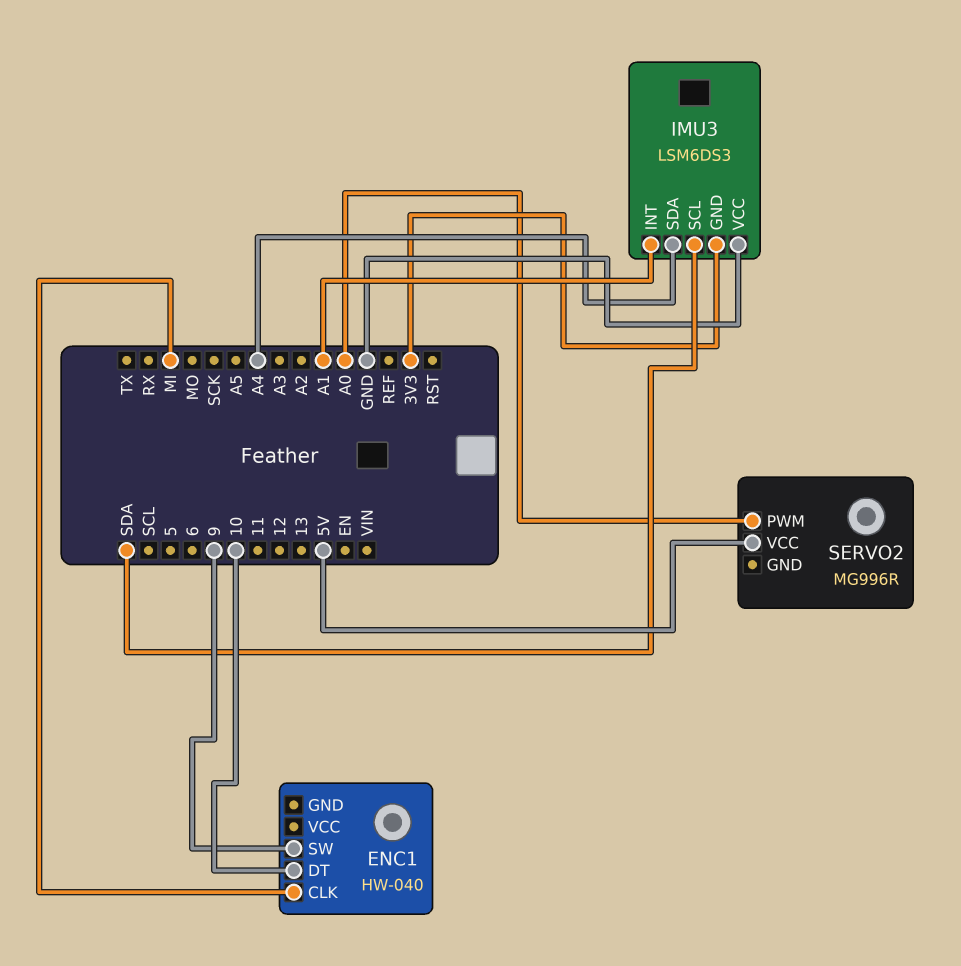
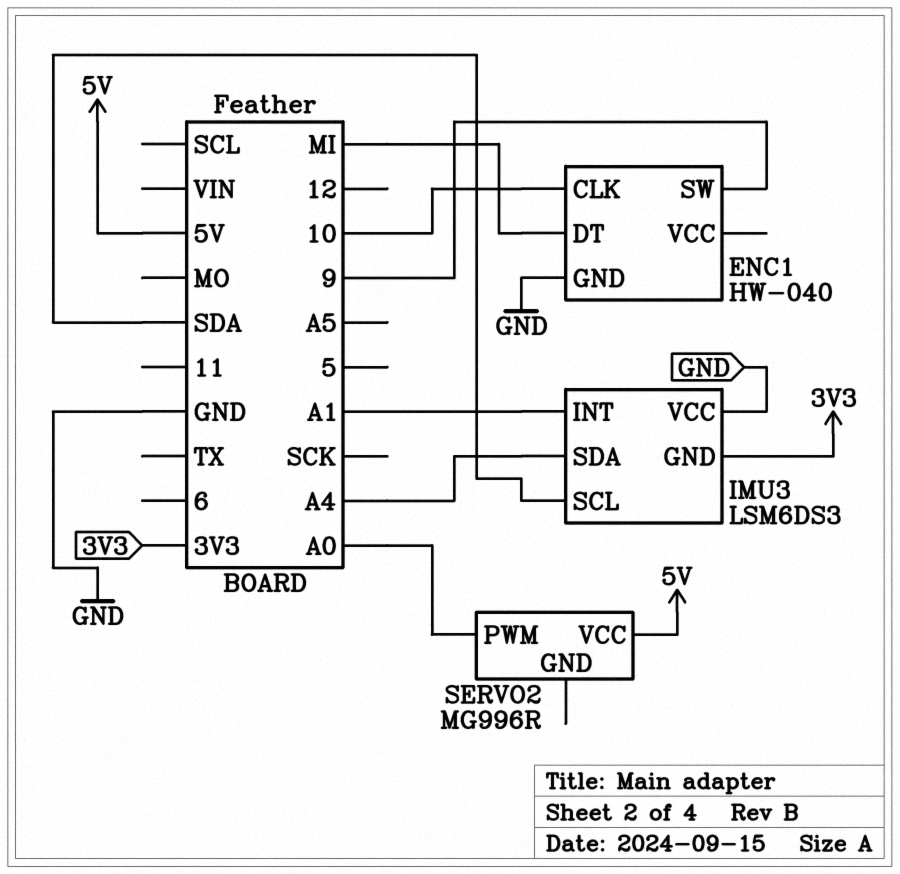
ENC1 pin CLK: MI -> 10
ENC1 pin DT: 10 -> MI
ENC1 pin GND: none -> GND

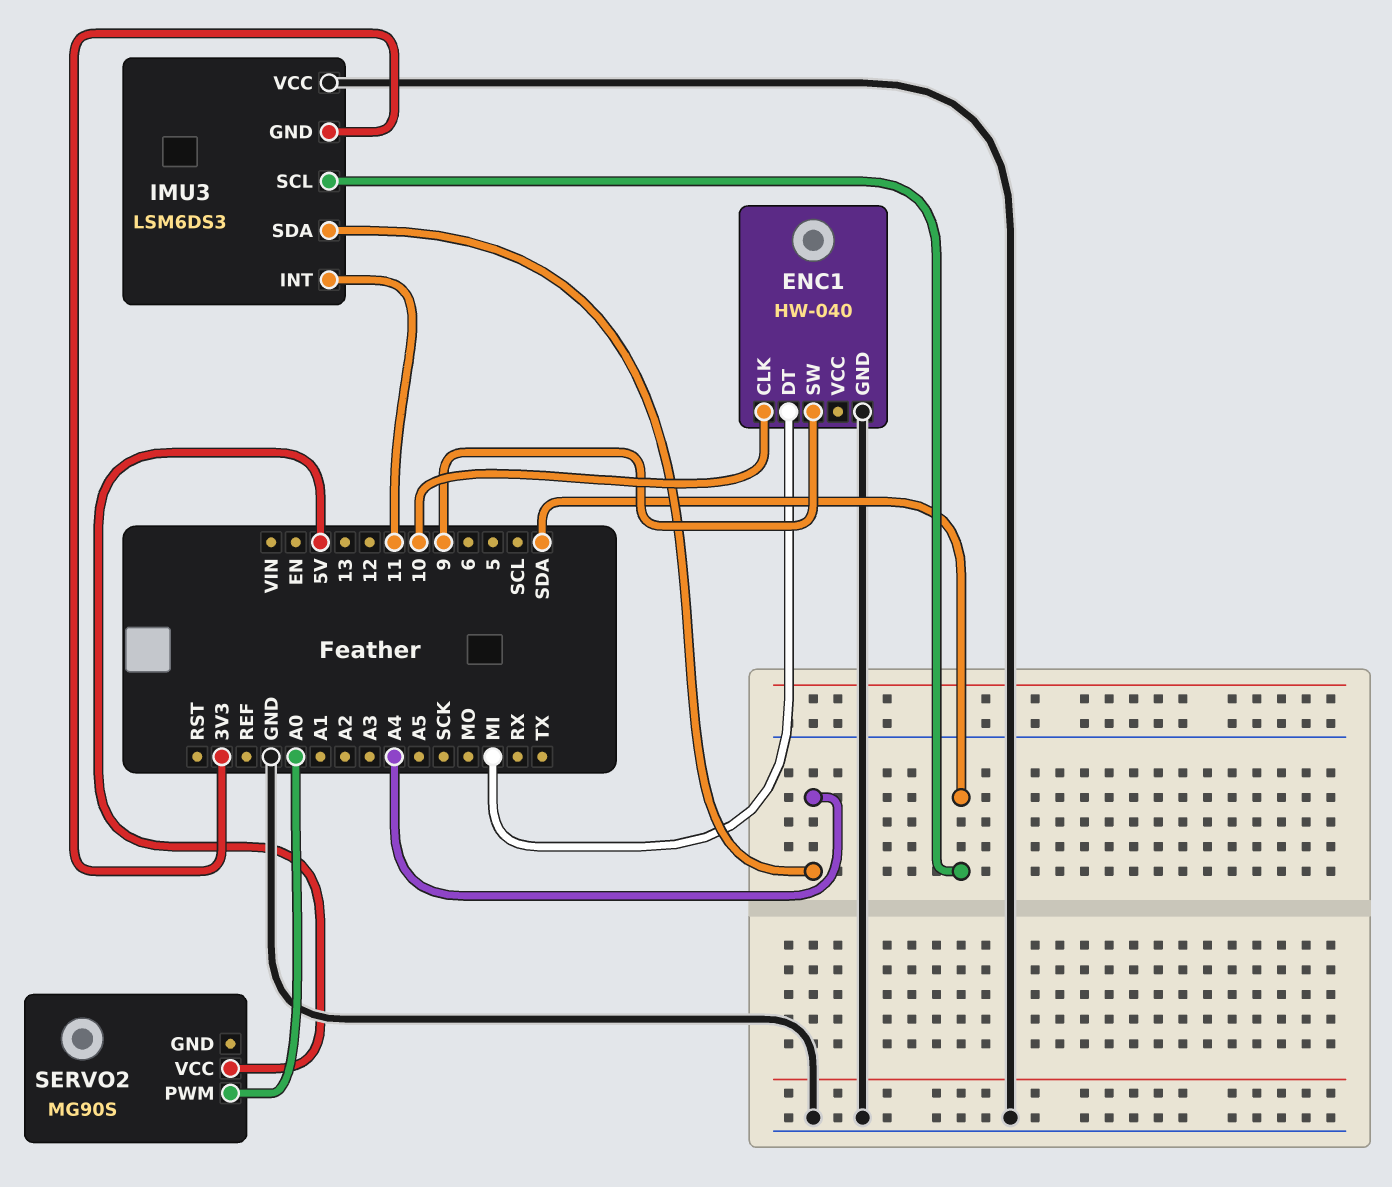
IMU3 pin INT: A1 -> 11
SERVO2: MG996R -> MG90S

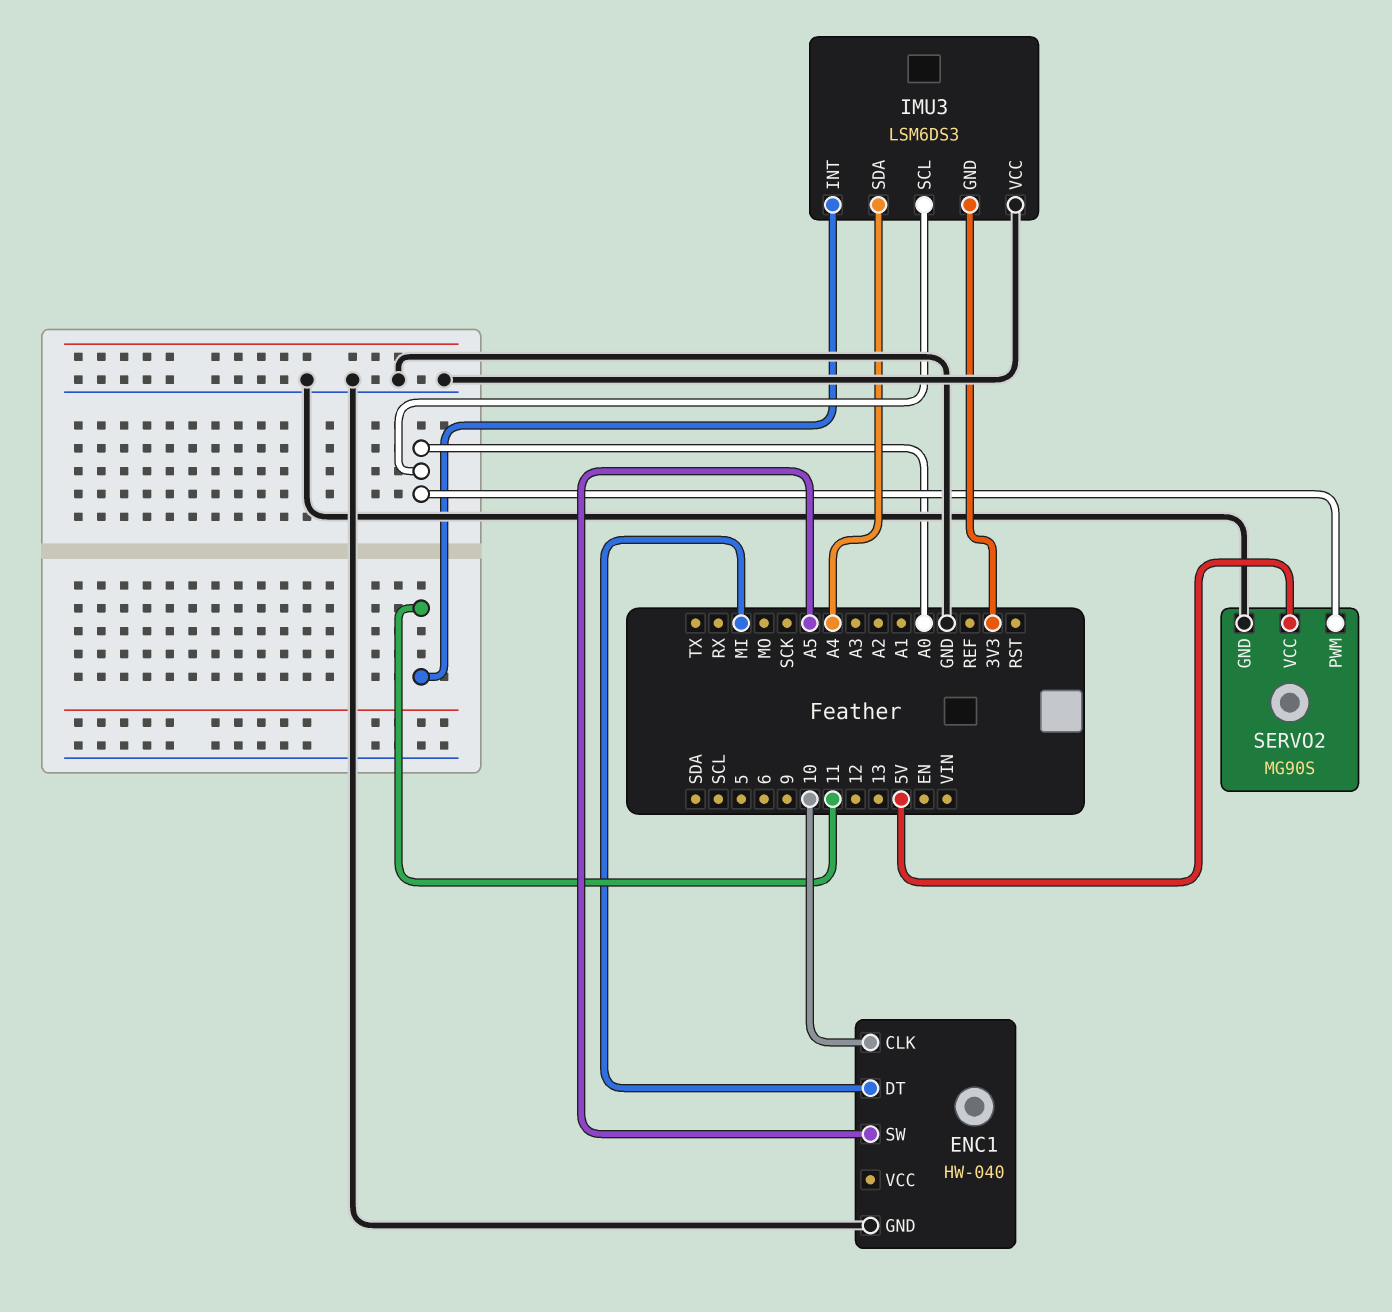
ENC1 pin SW: 9 -> A5
IMU3 pin SCL: SDA -> A0
SERVO2 pin GND: none -> GND

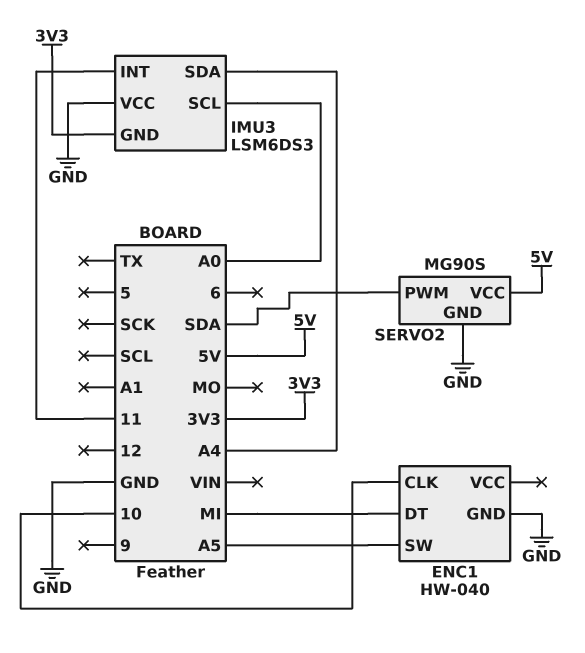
SERVO2 pin PWM: A0 -> SDA

